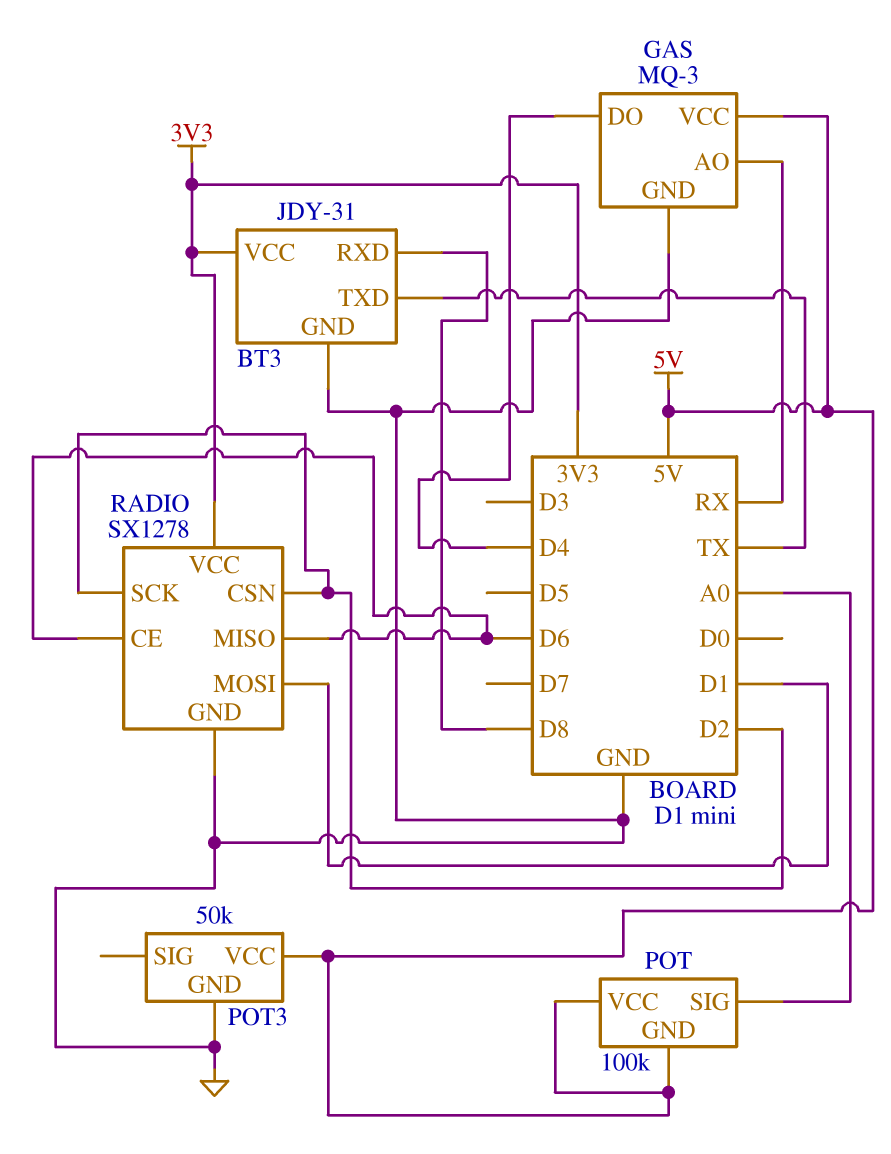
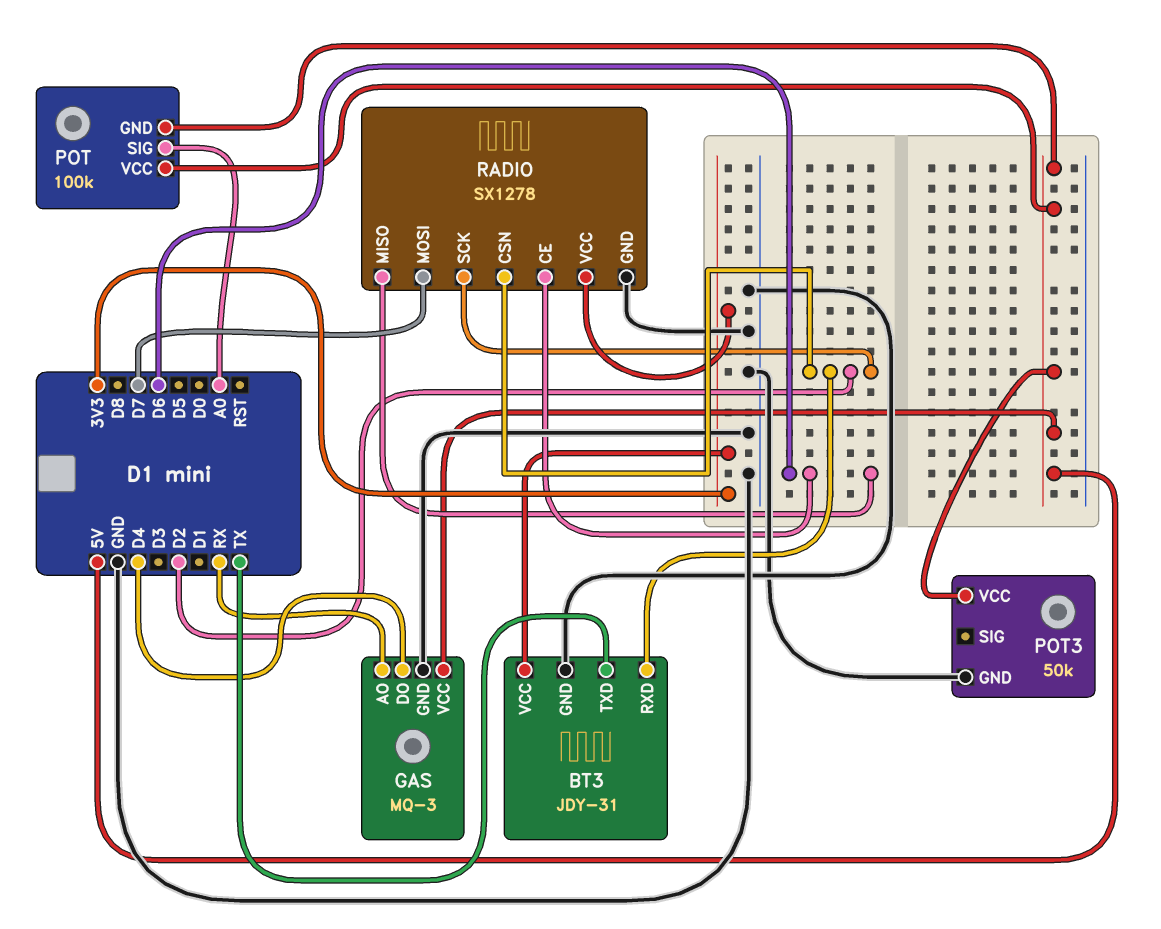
BT3 pin RXD: D8 -> D2
RADIO pin MOSI: D1 -> D7

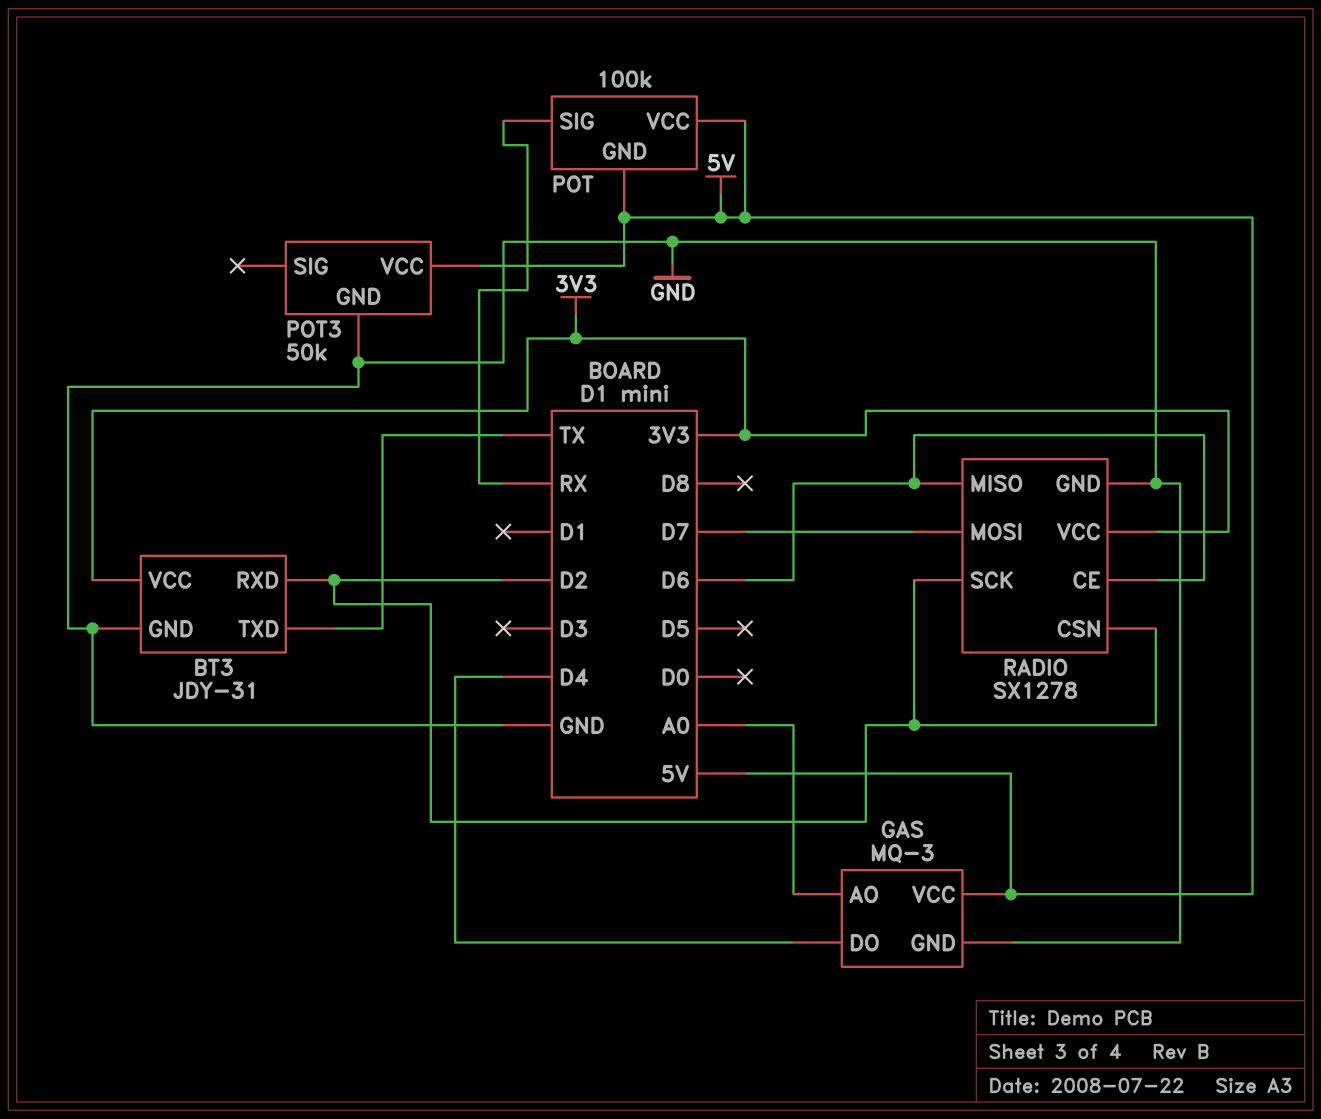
GAS pin AO: RX -> A0
POT pin SIG: A0 -> RX

